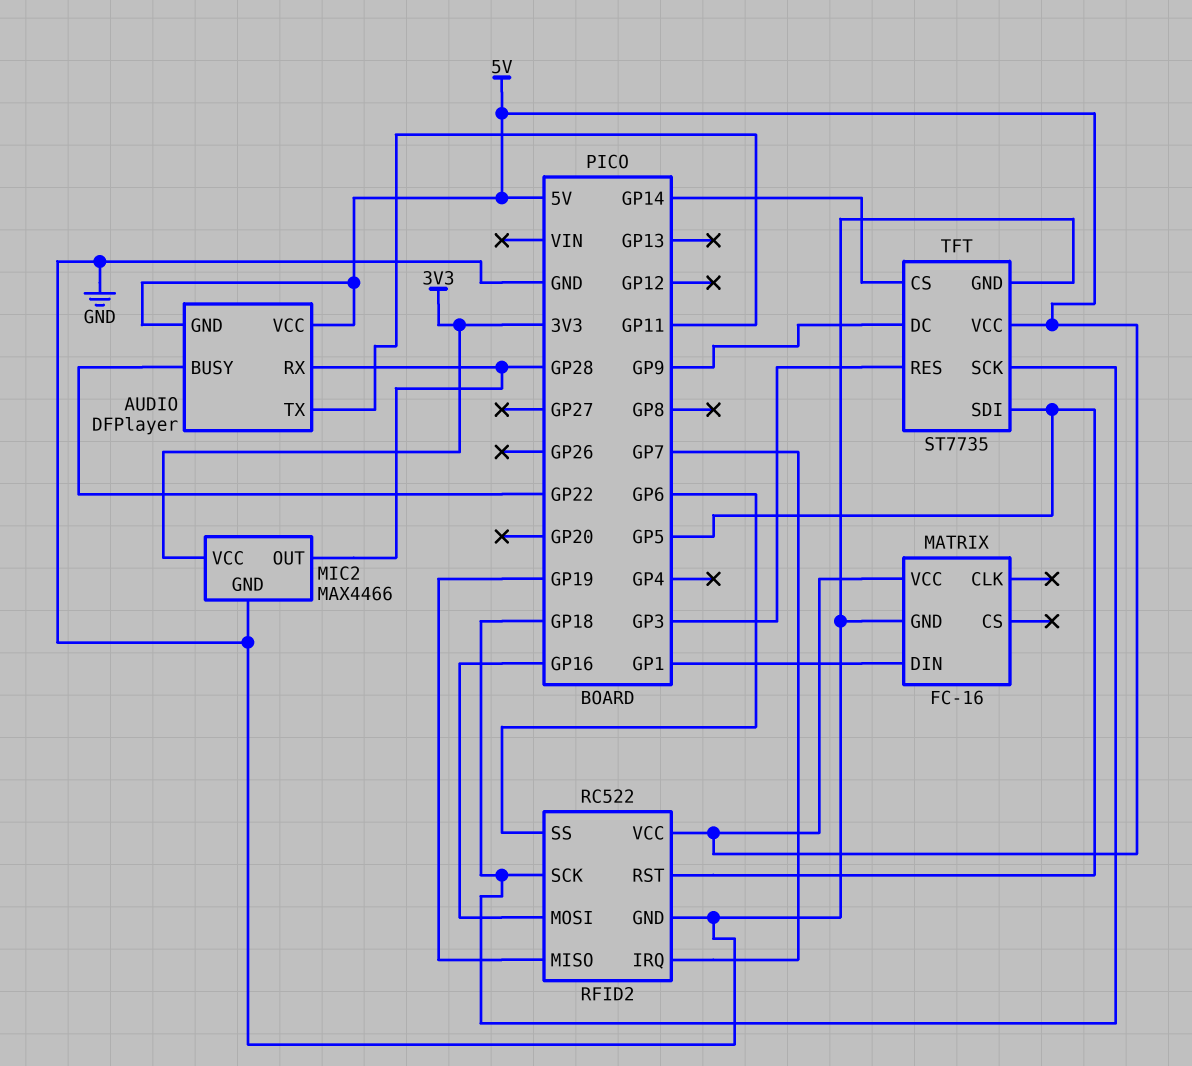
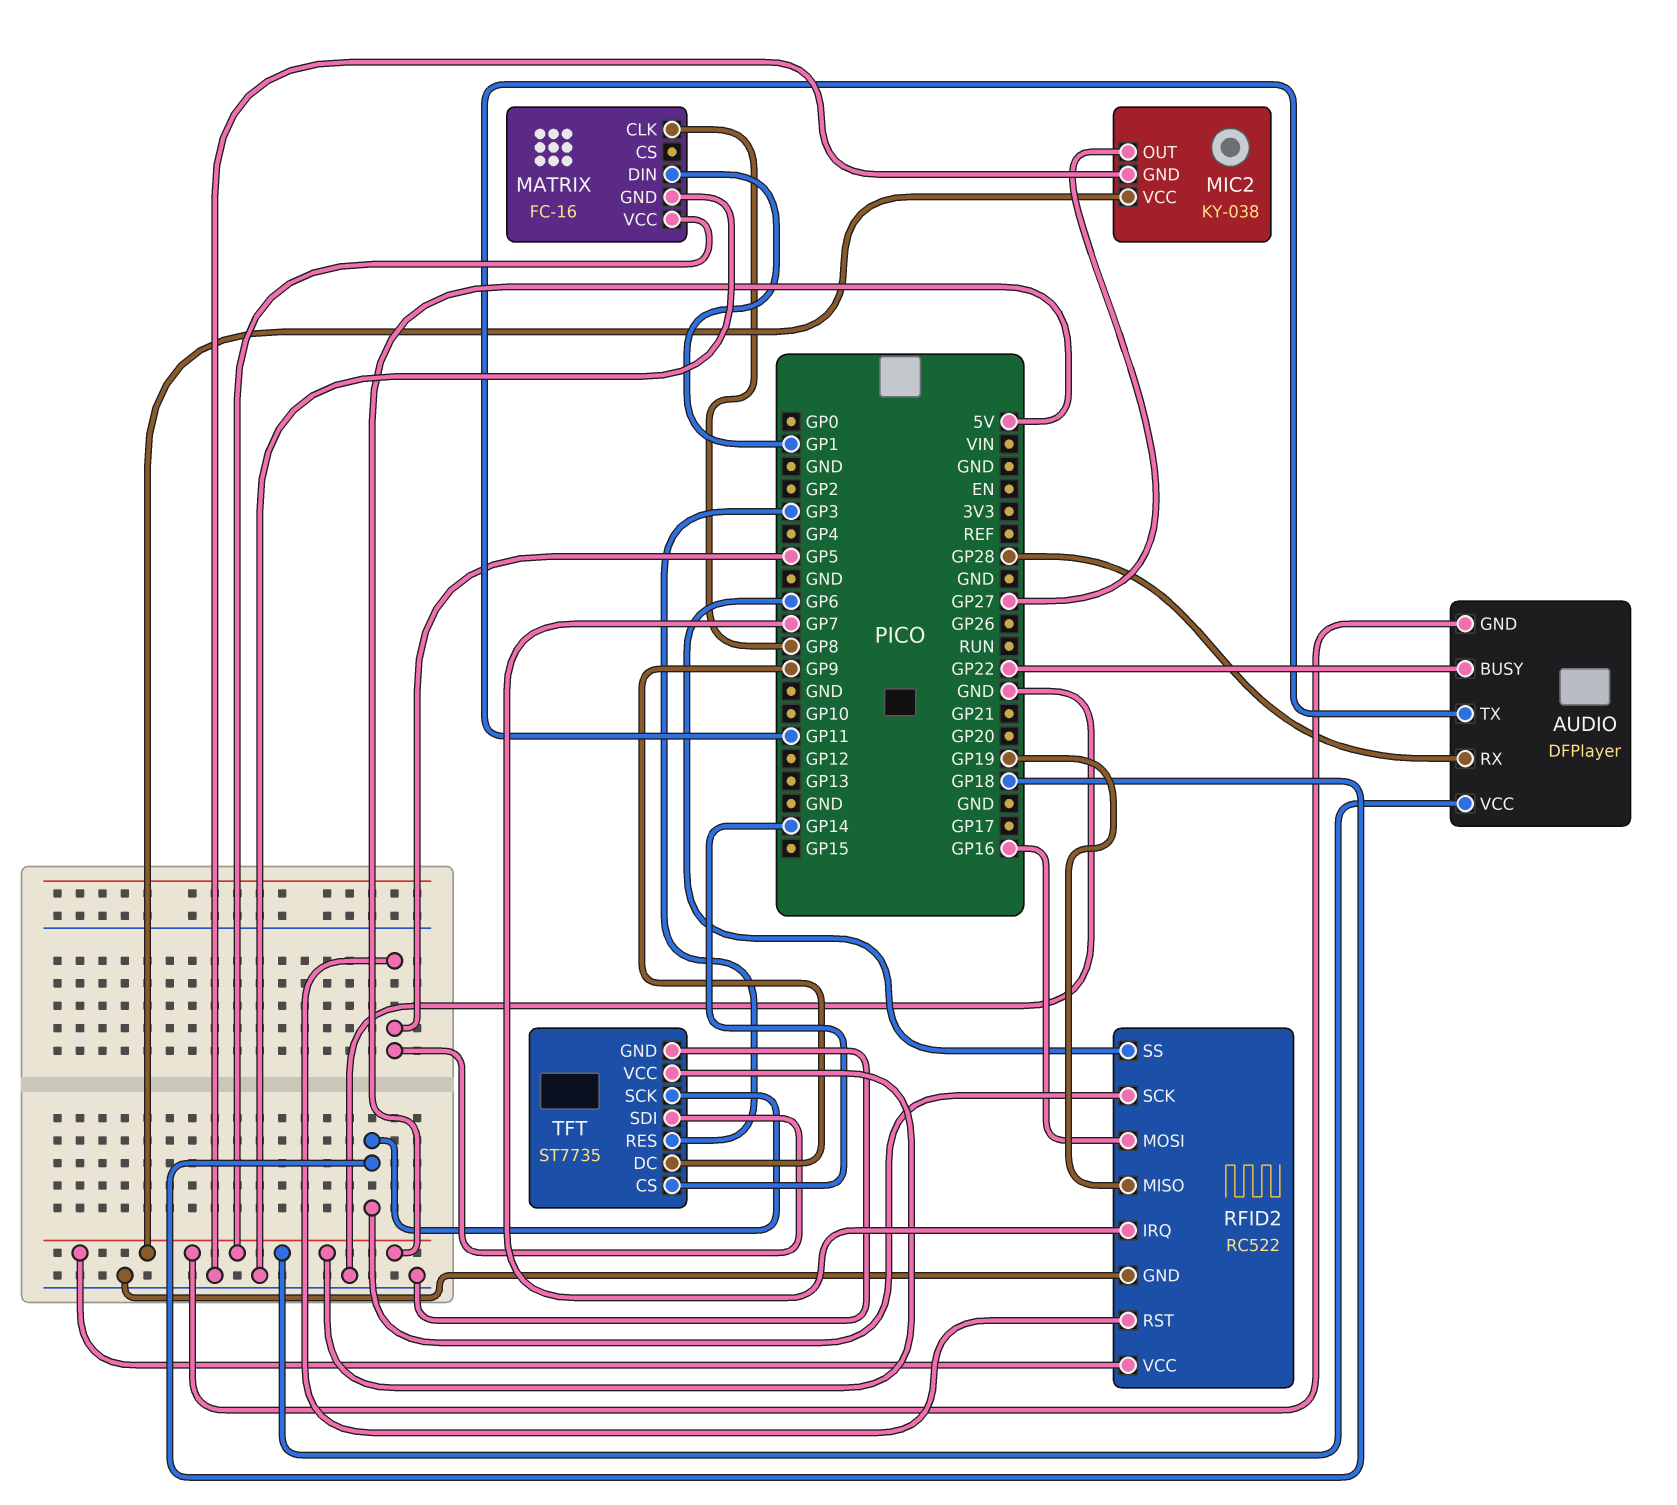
MATRIX pin CLK: none -> GP8
MIC2: MAX4466 -> KY-038
MIC2 pin OUT: GP28 -> GP27
MIC2 pin VCC: 3V3 -> 5V

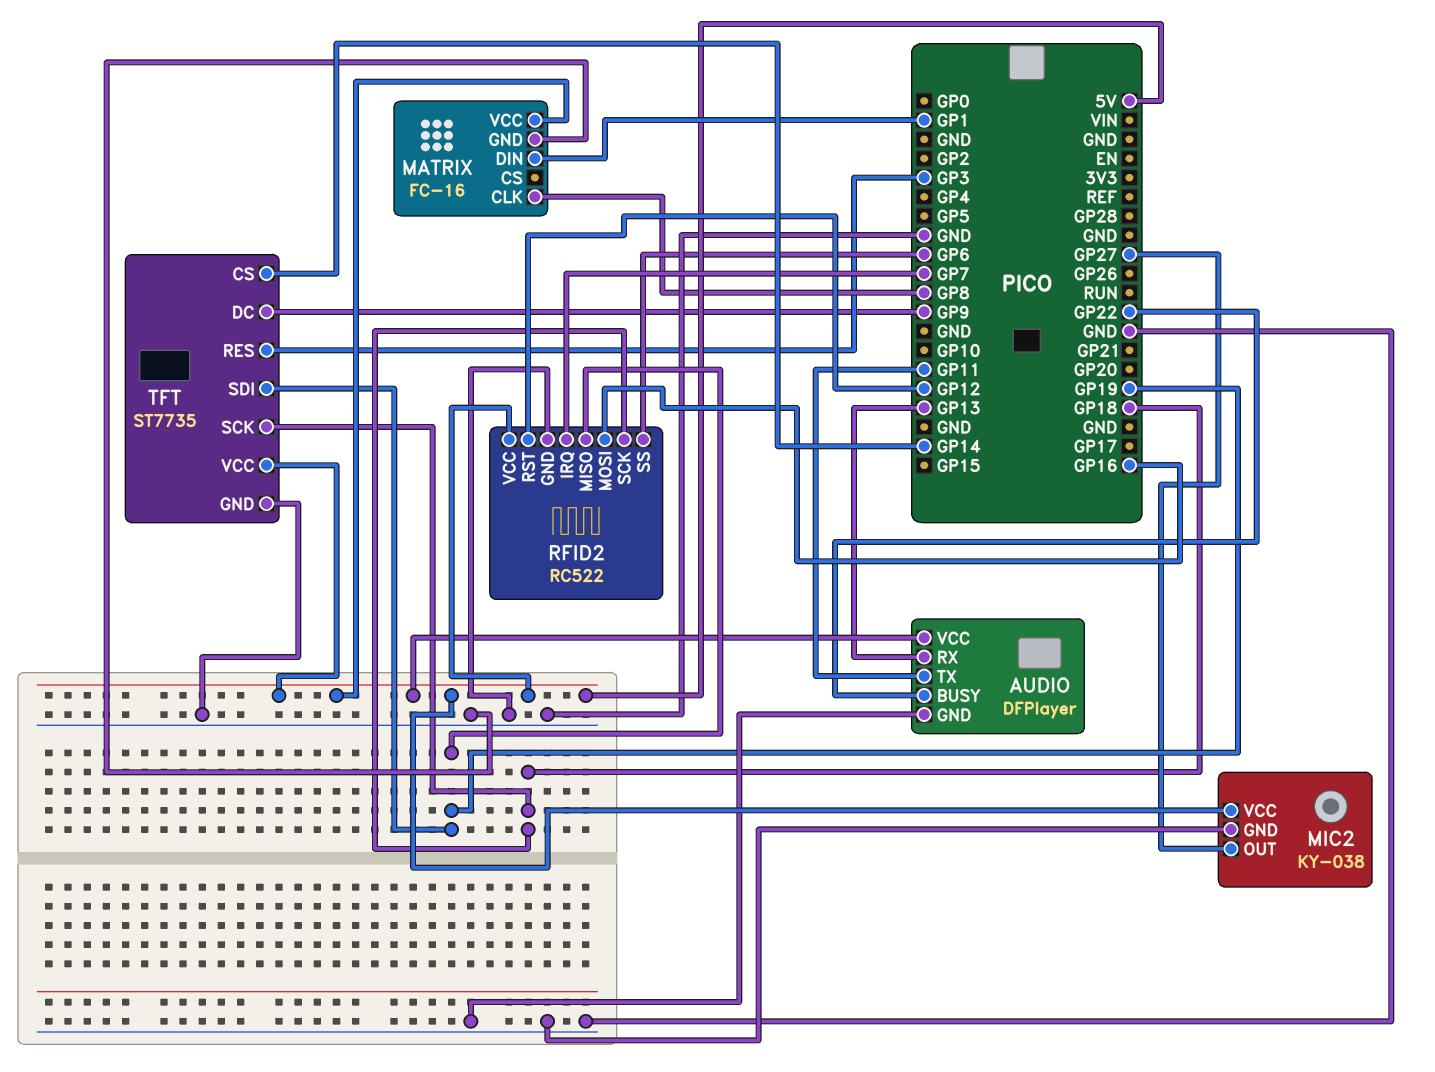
AUDIO pin GND: 5V -> GND
AUDIO pin RX: GP28 -> GP13
RFID2 pin RST: GP5 -> GP12
TFT pin SDI: GP5 -> GP19

